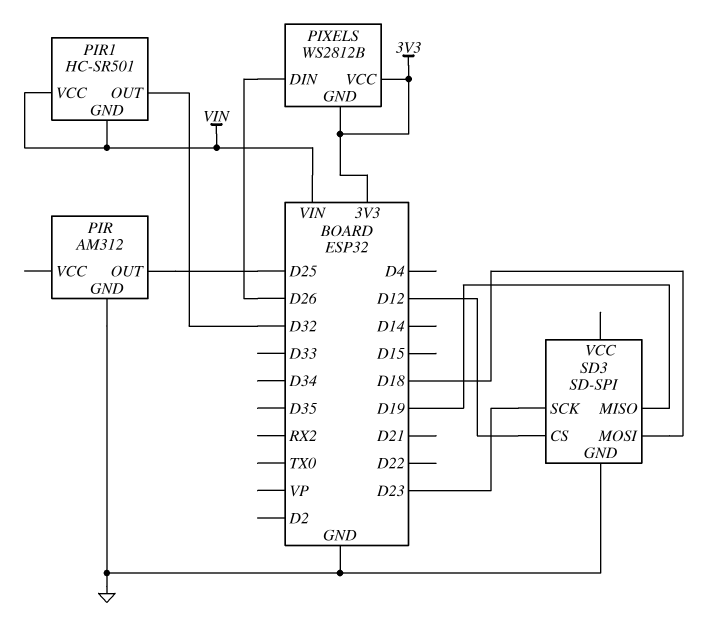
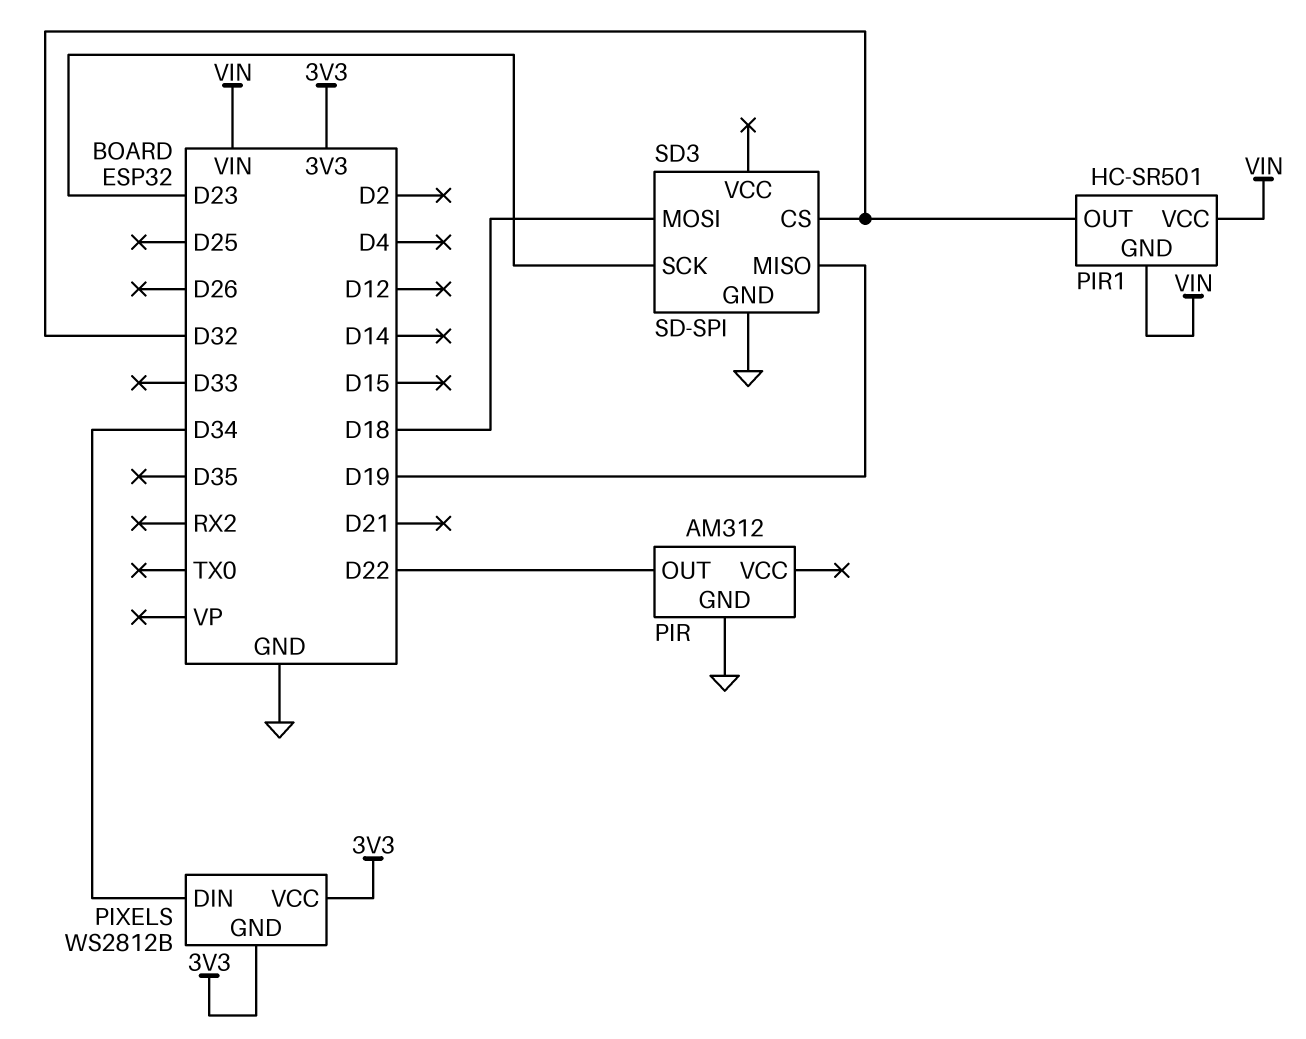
PIR pin OUT: D25 -> D22
PIXELS pin DIN: D26 -> D34
SD3 pin CS: D12 -> D32

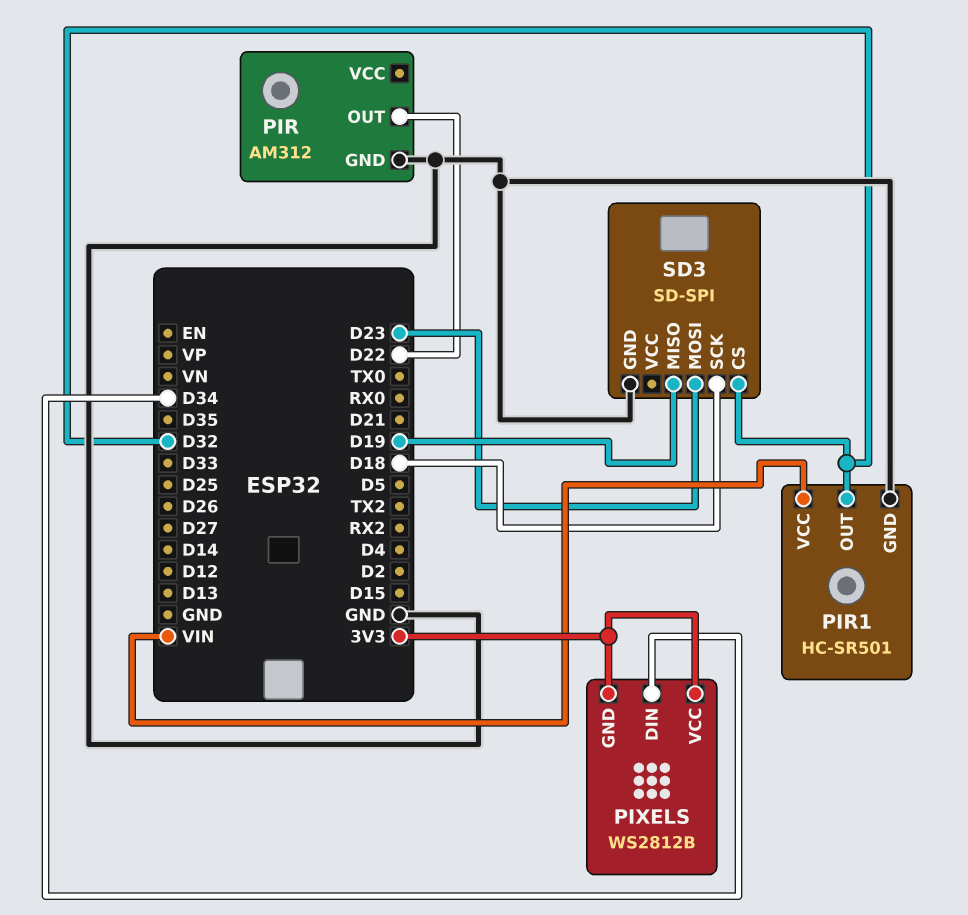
PIR1 pin GND: VIN -> GND
SD3 pin MOSI: D18 -> D23
SD3 pin SCK: D23 -> D18

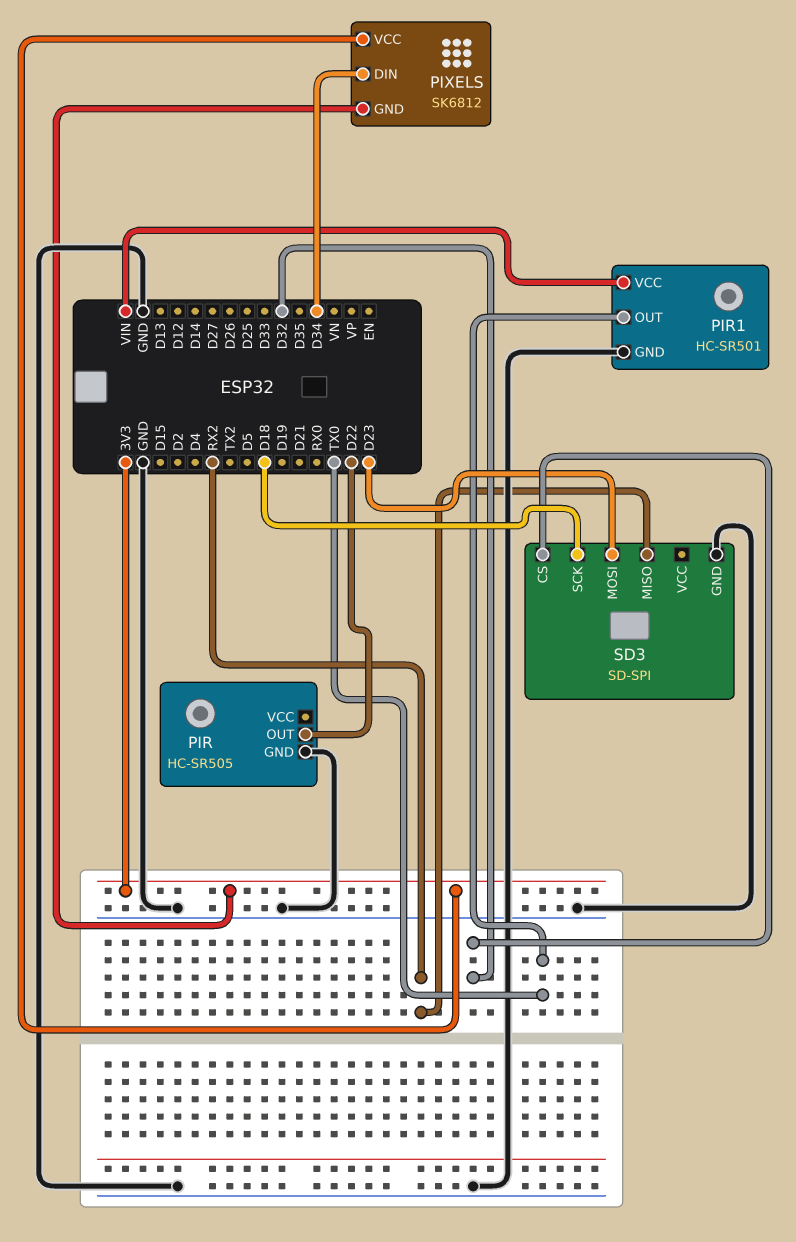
PIR: AM312 -> HC-SR505
PIR1 pin OUT: D32 -> TX0
PIXELS: WS2812B -> SK6812
SD3 pin MISO: D19 -> RX2

